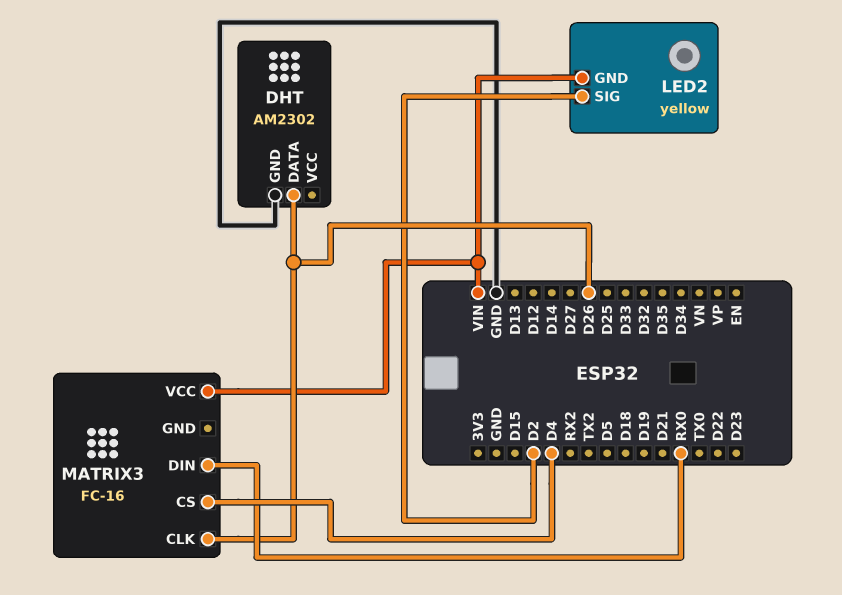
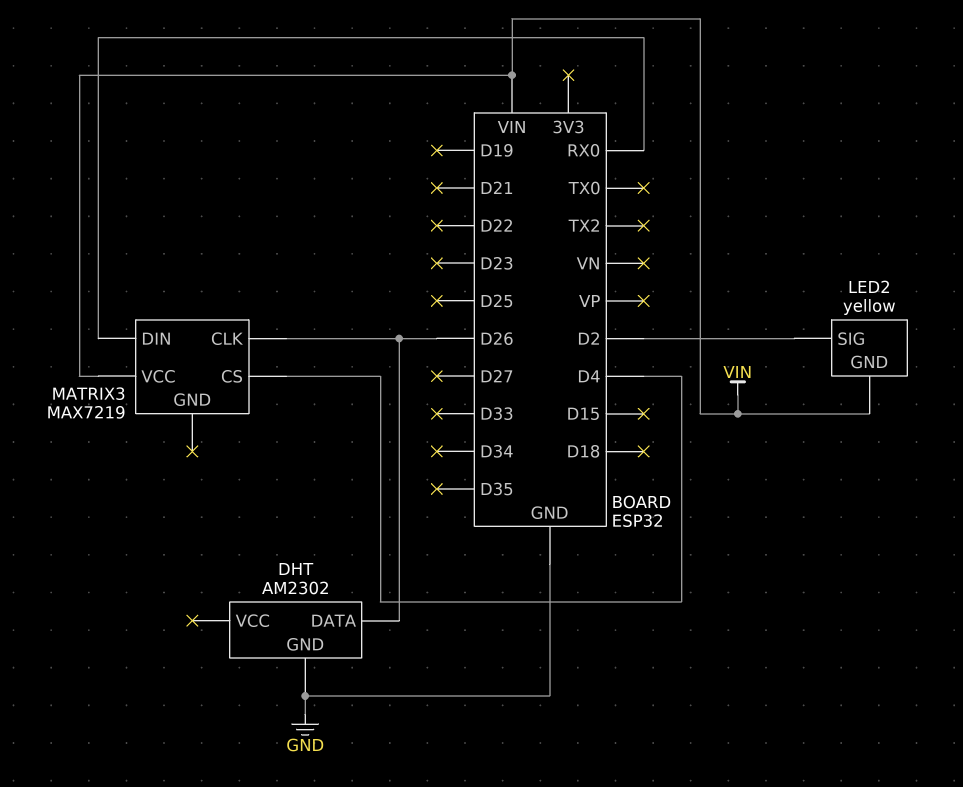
MATRIX3: FC-16 -> MAX7219

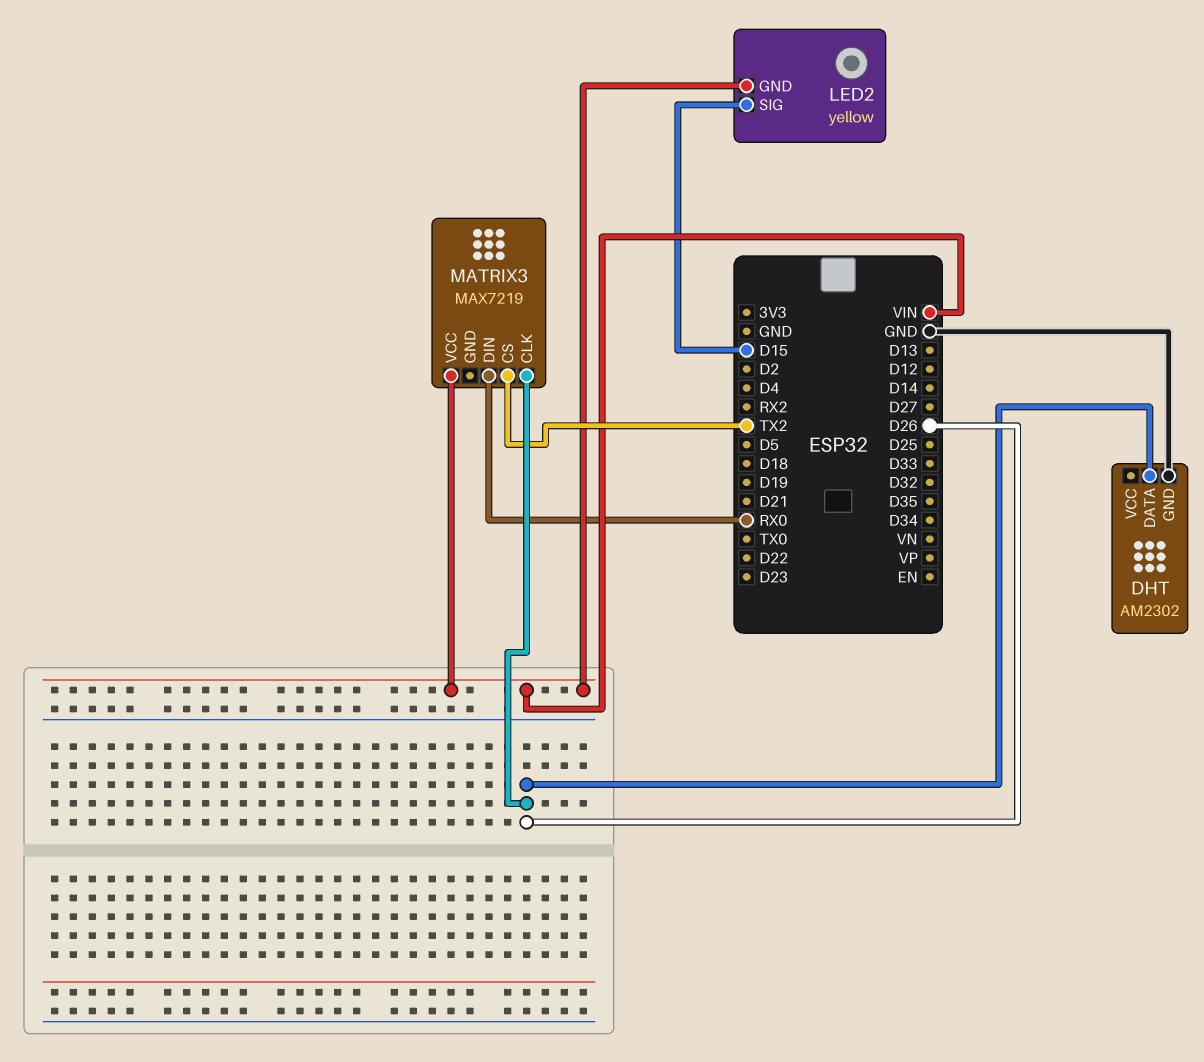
LED2 pin SIG: D2 -> D15
MATRIX3 pin CS: D4 -> TX2

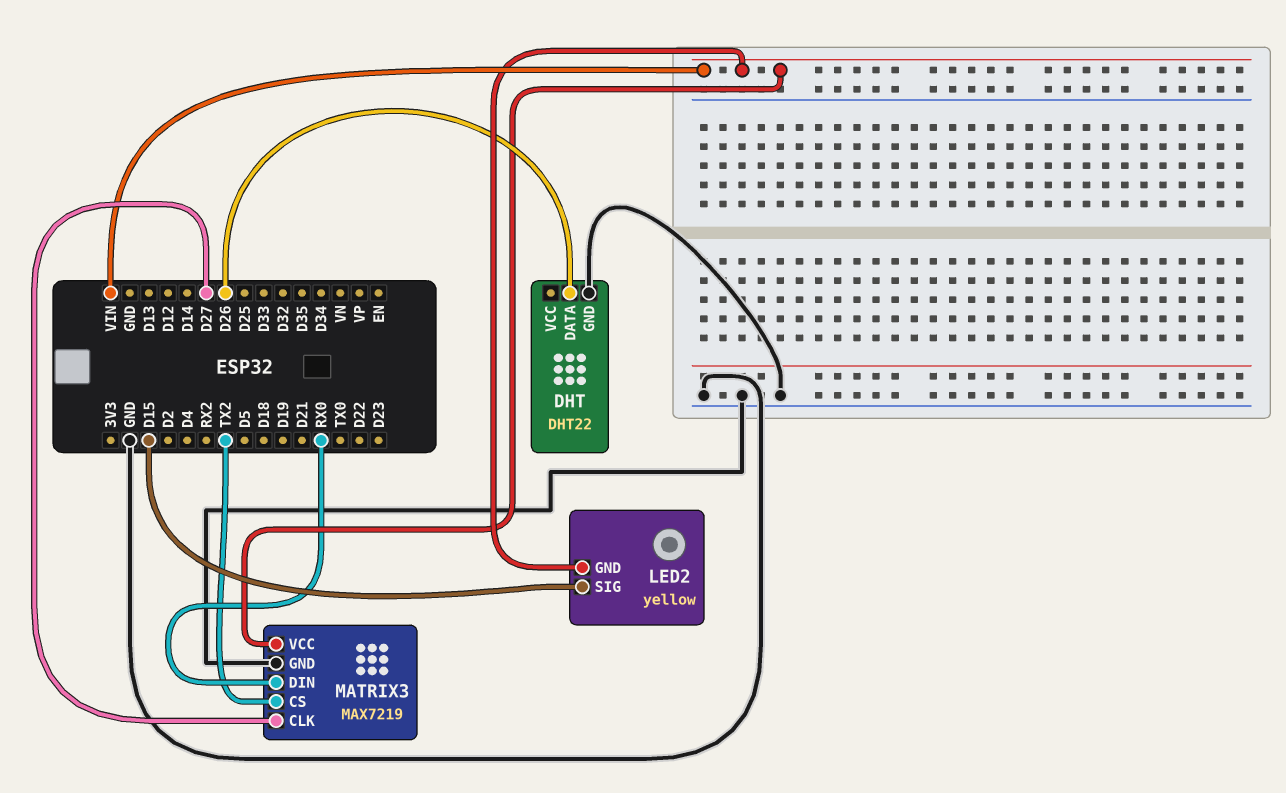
DHT: AM2302 -> DHT22
MATRIX3 pin CLK: D26 -> D27
MATRIX3 pin GND: none -> GND

